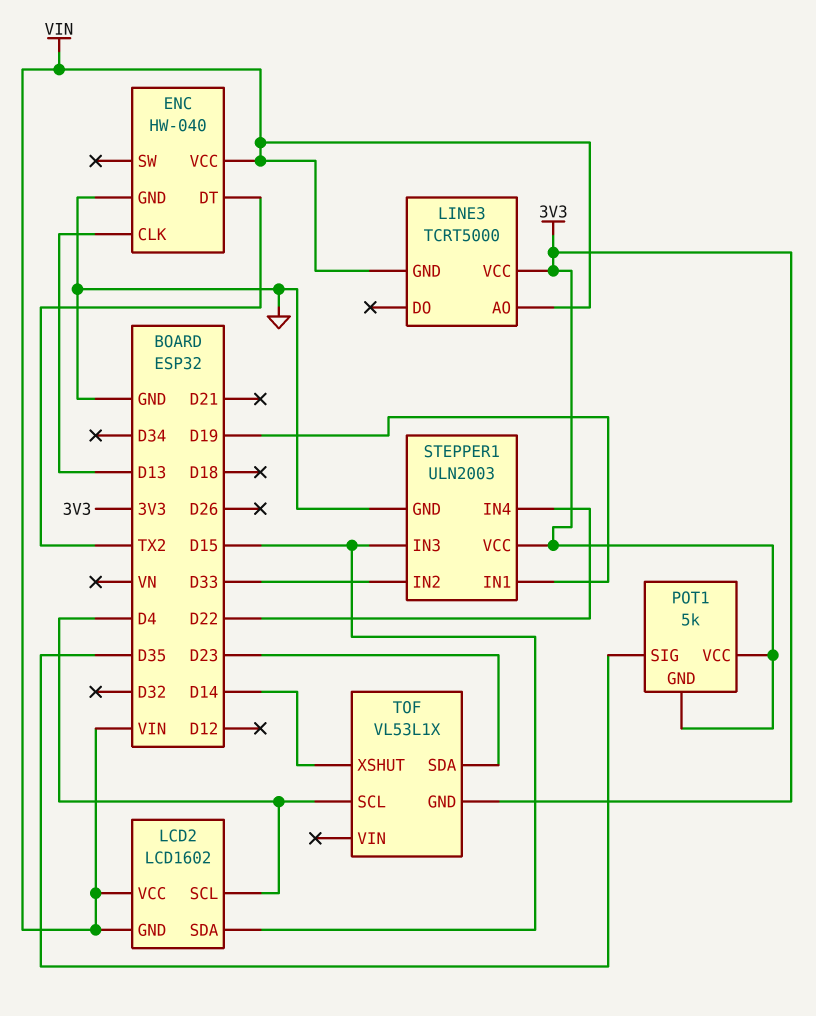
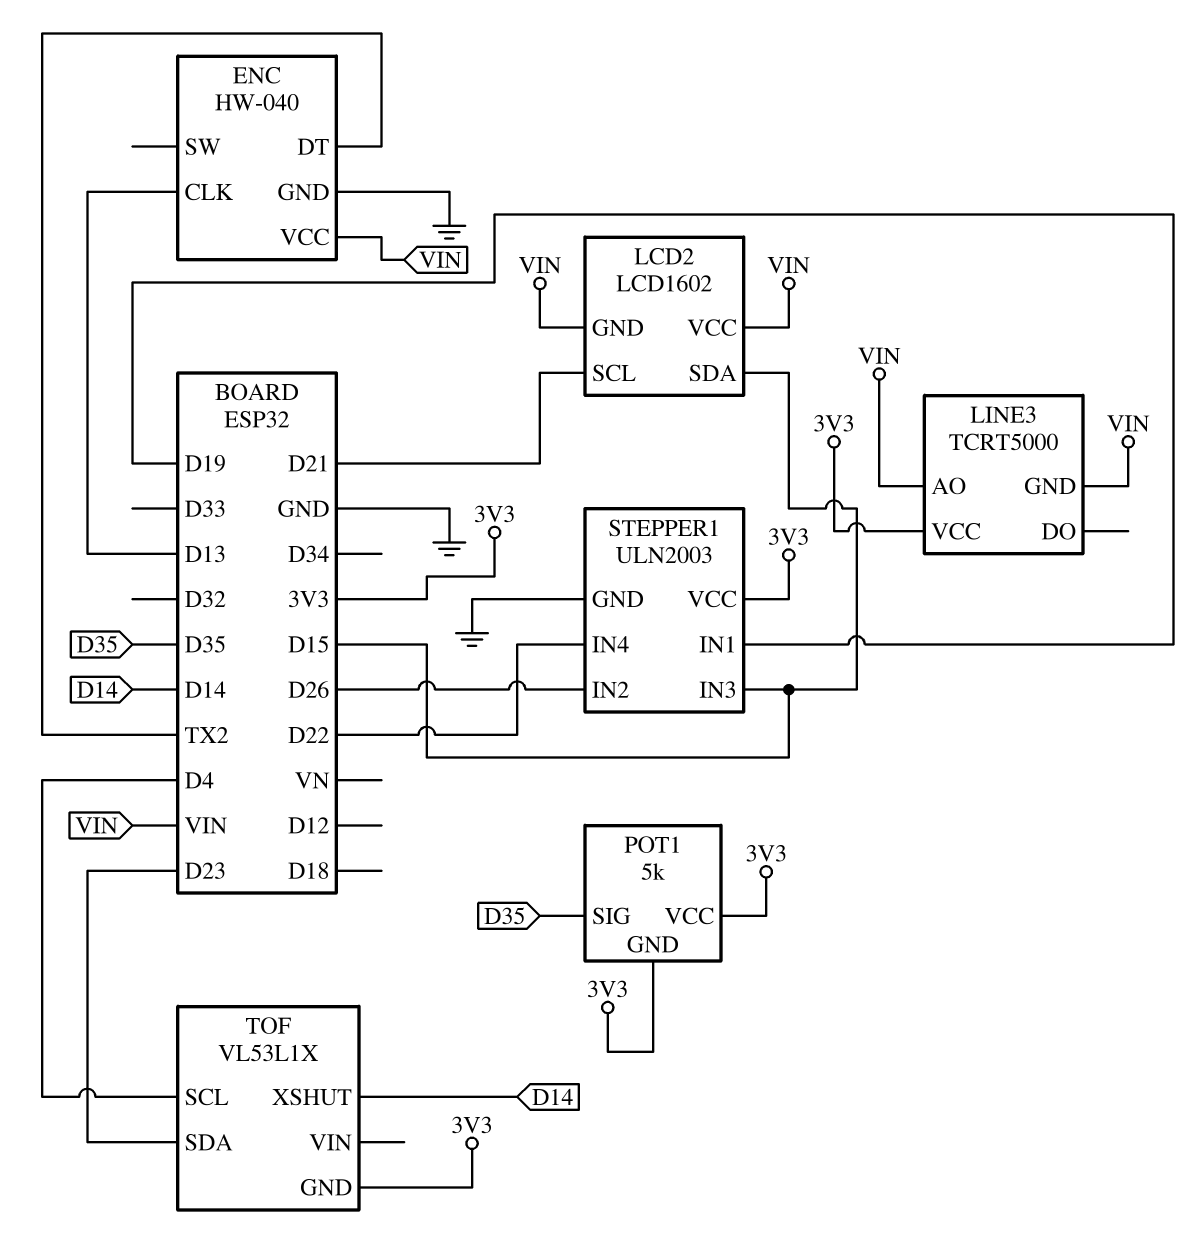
LCD2 pin SCL: D4 -> D21
STEPPER1 pin IN2: D33 -> D26

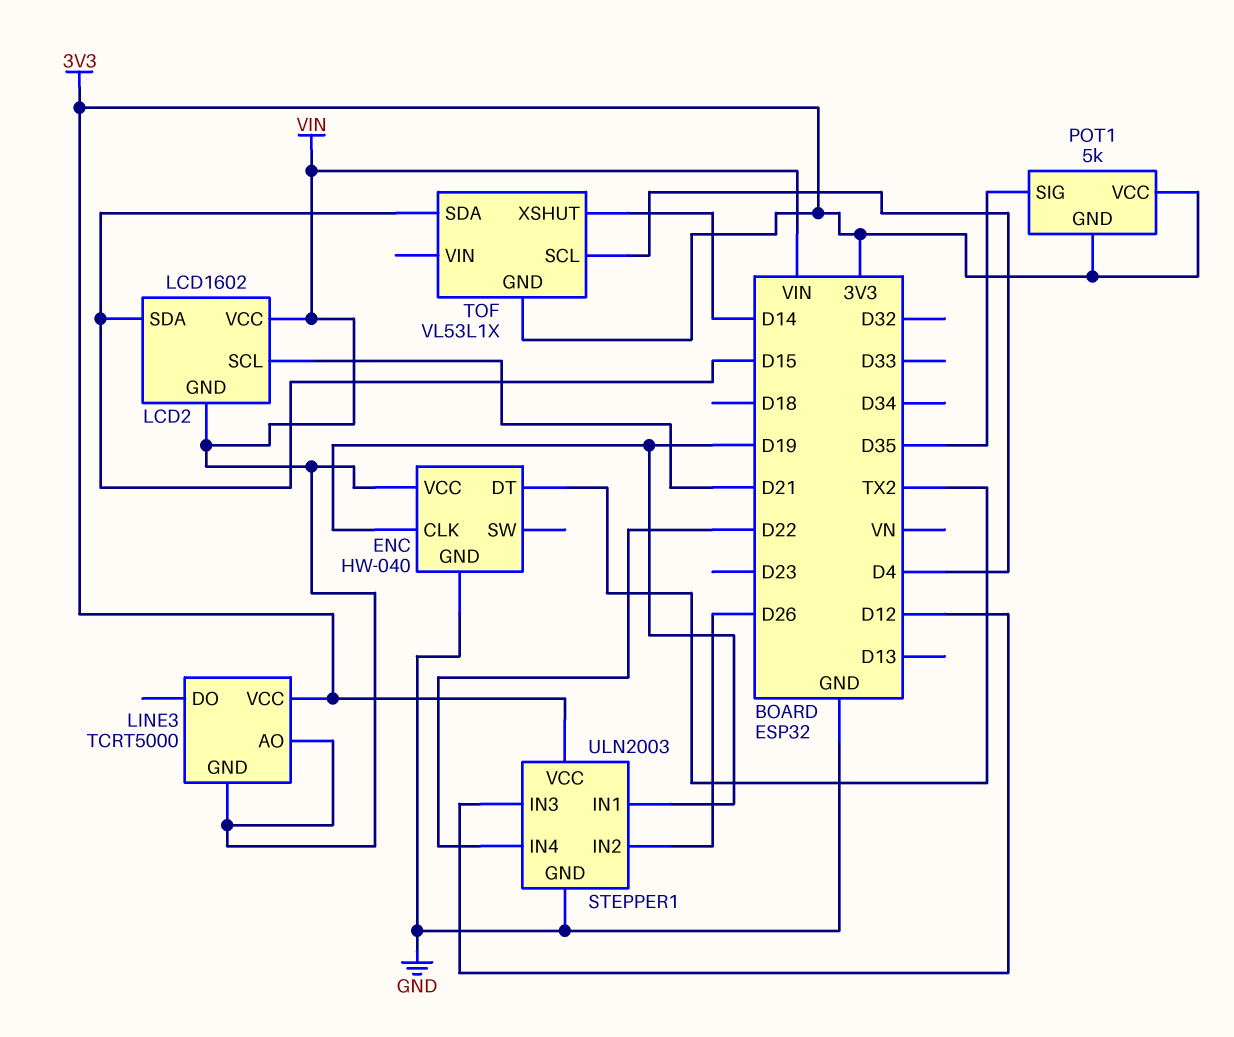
ENC pin CLK: D13 -> D19
STEPPER1 pin IN3: D15 -> D12
TOF pin SDA: D23 -> D15

